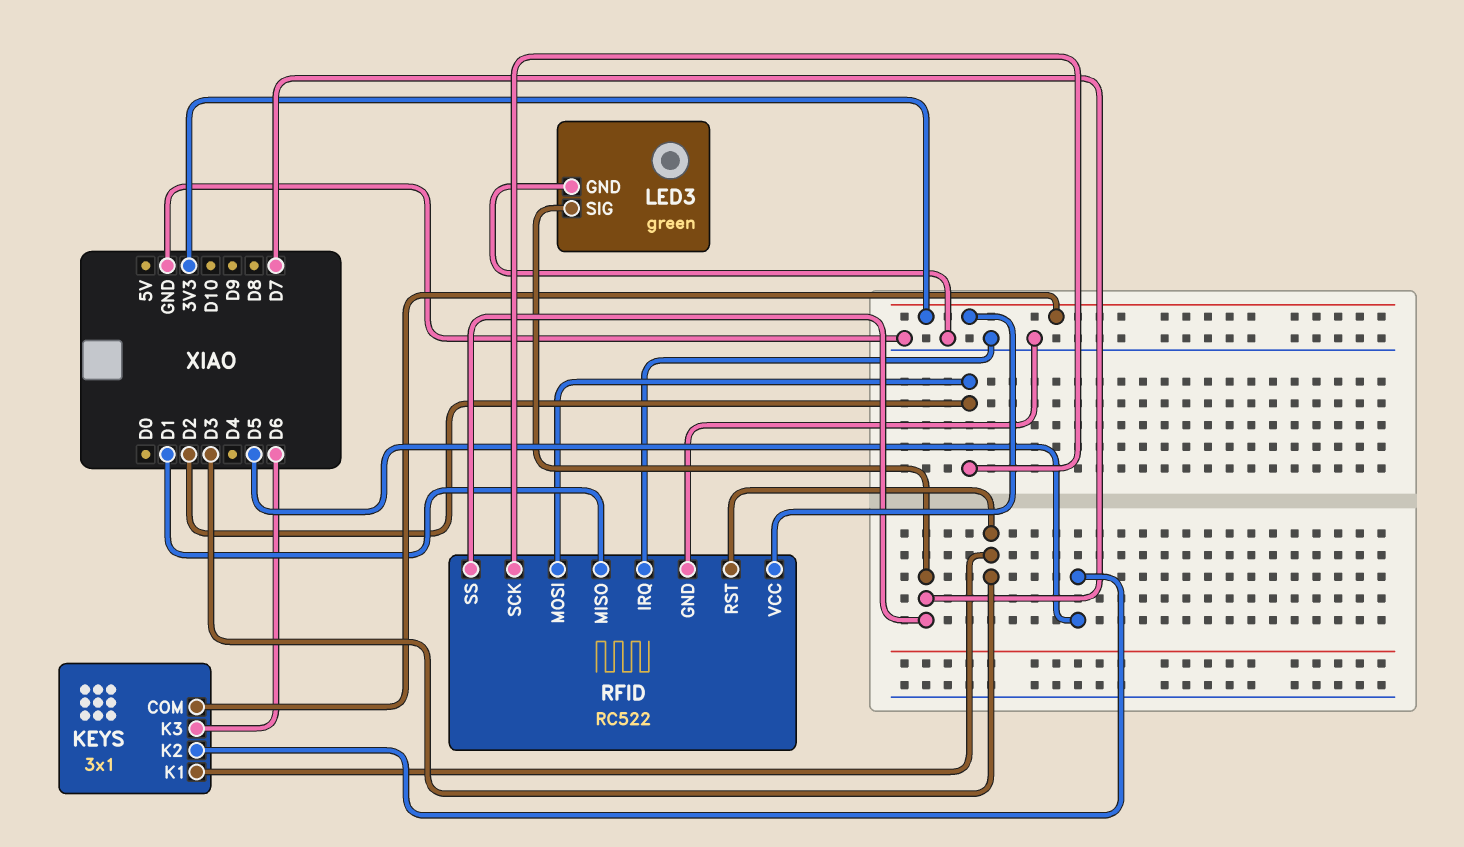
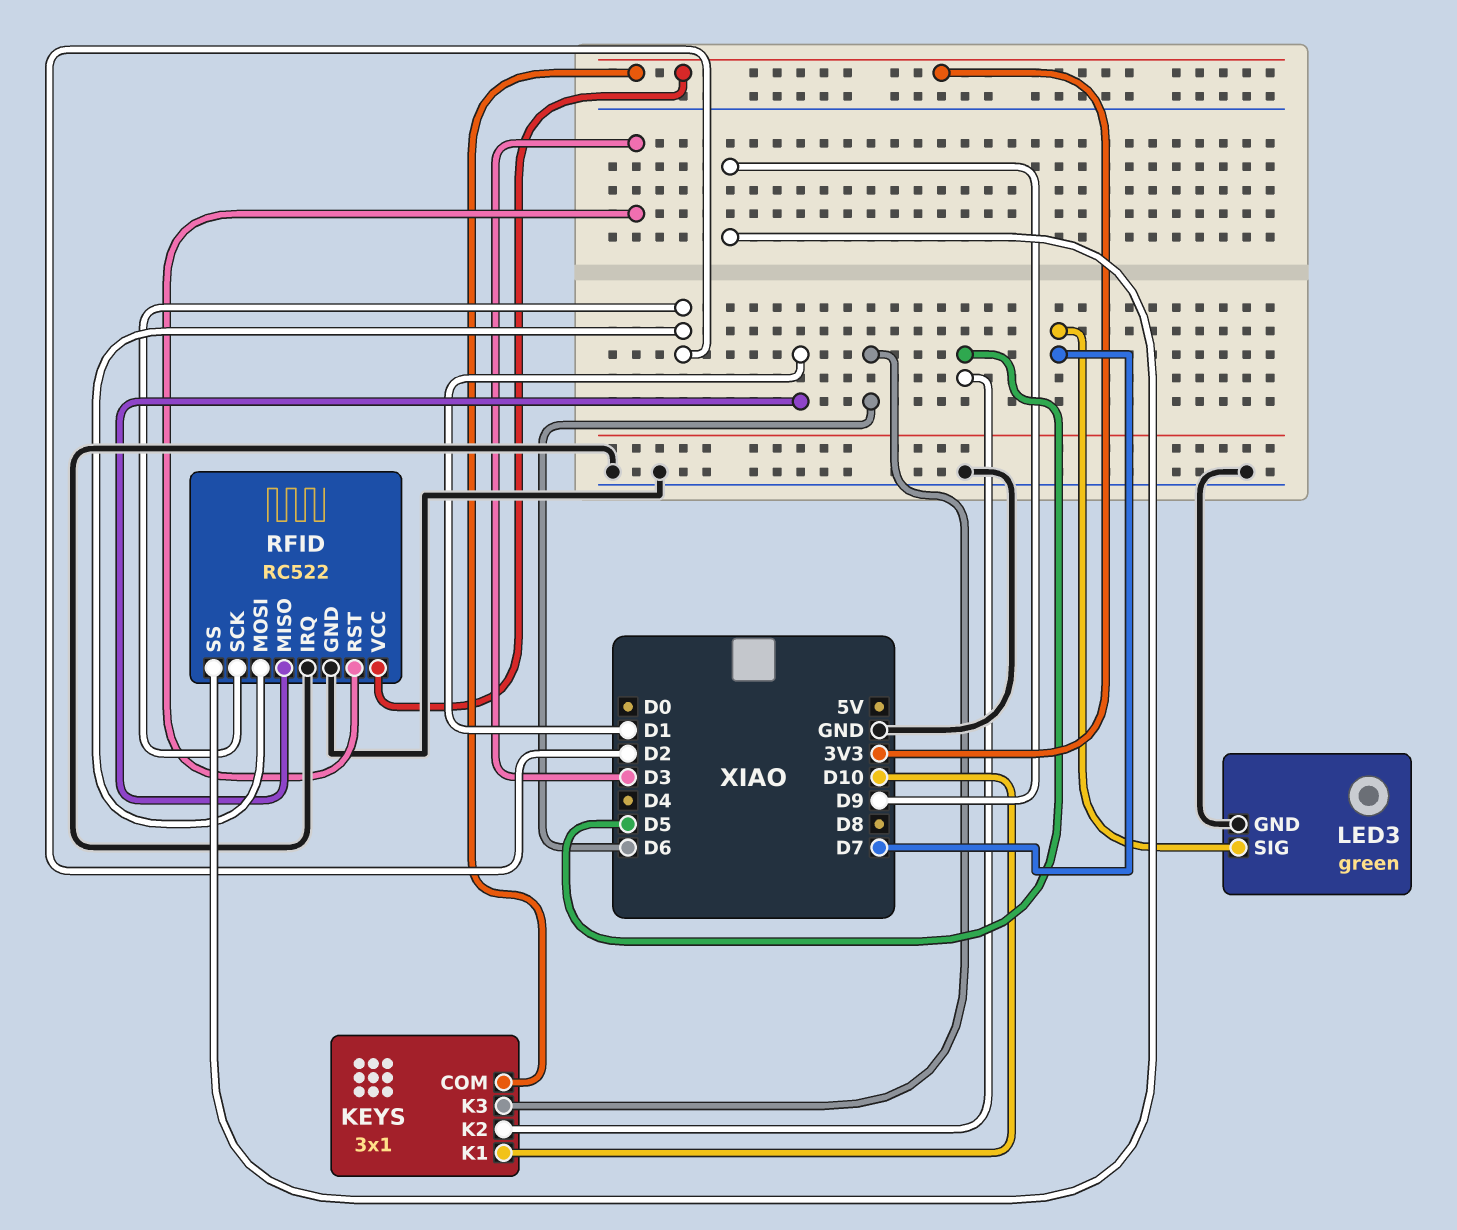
KEYS pin K1: D3 -> D10
RFID pin SS: D7 -> D9

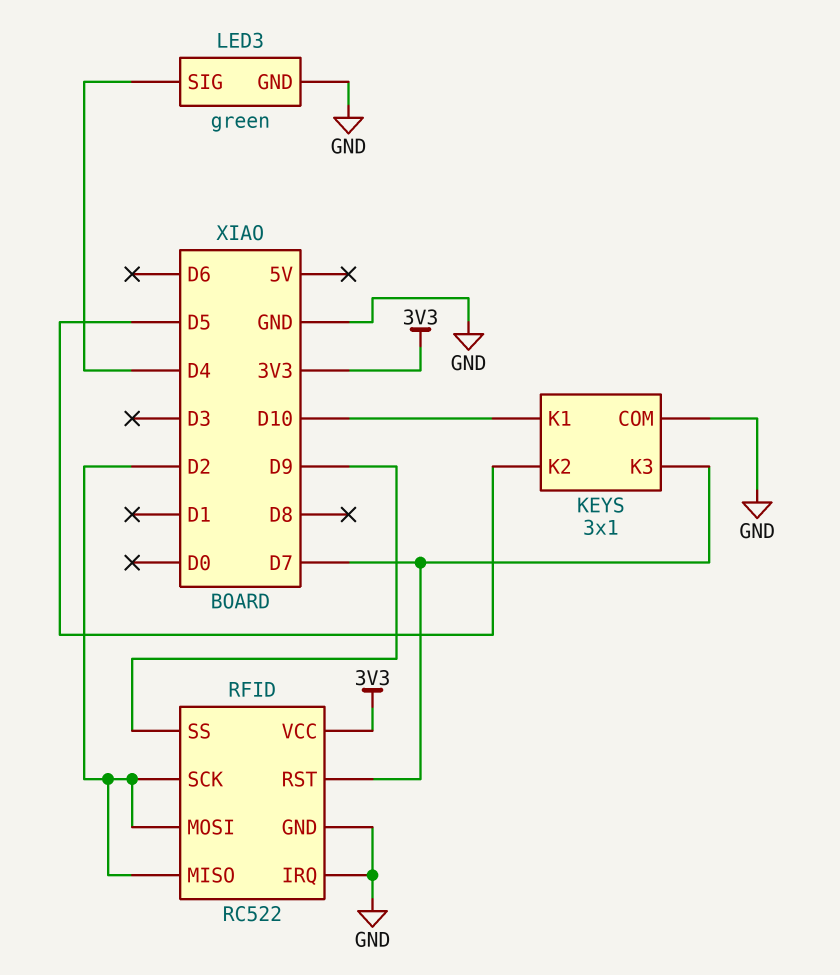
KEYS pin COM: 3V3 -> GND
KEYS pin K3: D6 -> D7
LED3 pin SIG: D7 -> D4
RFID pin MISO: D1 -> D2
RFID pin RST: D3 -> D7

